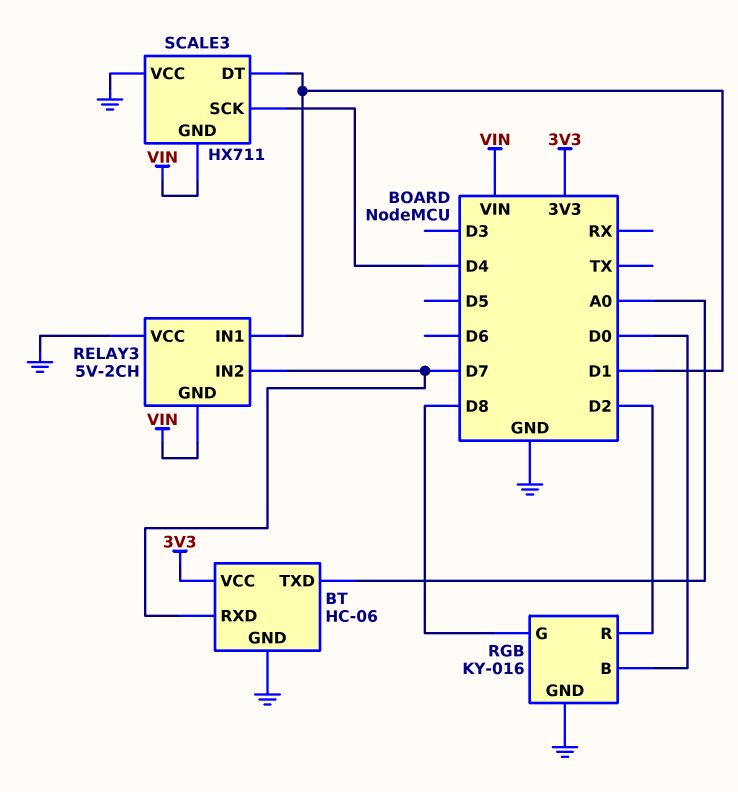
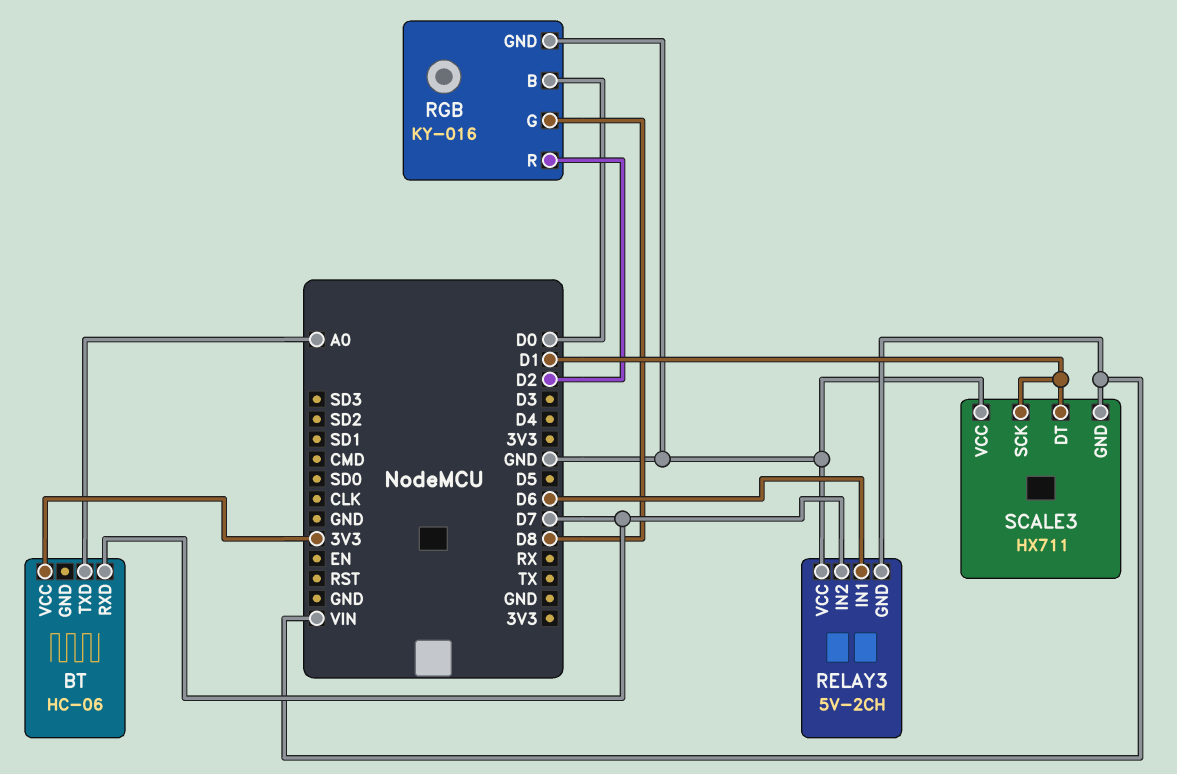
BT pin GND: GND -> none
RELAY3 pin IN1: D1 -> D6
SCALE3 pin SCK: D4 -> D1

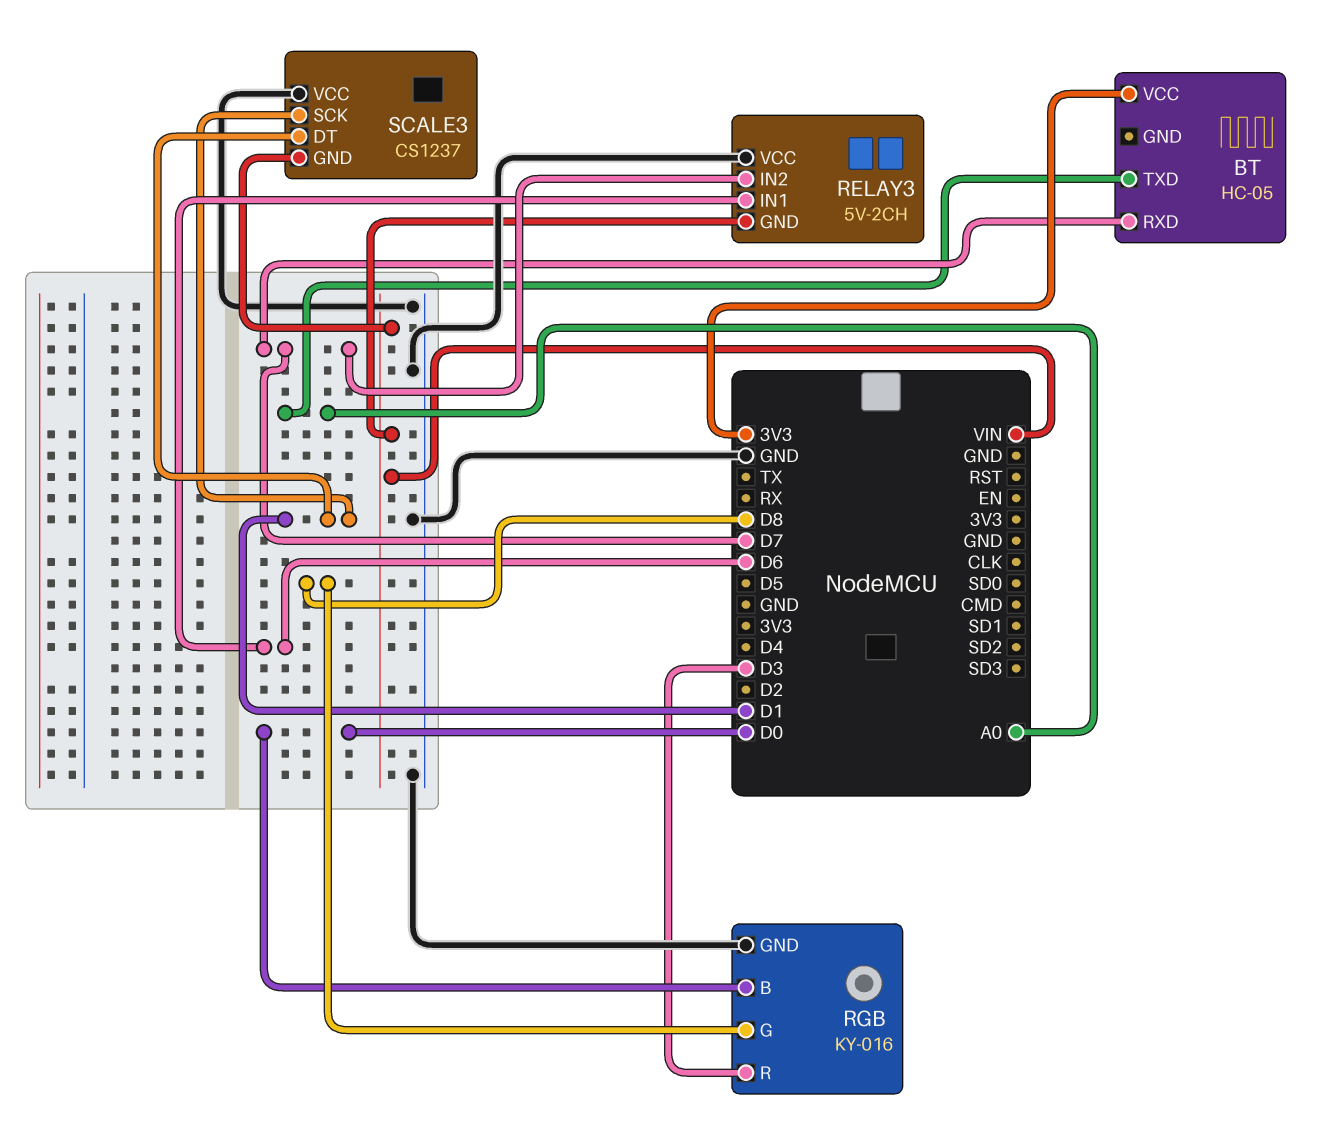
BT: HC-06 -> HC-05
RGB pin R: D2 -> D3
SCALE3: HX711 -> CS1237

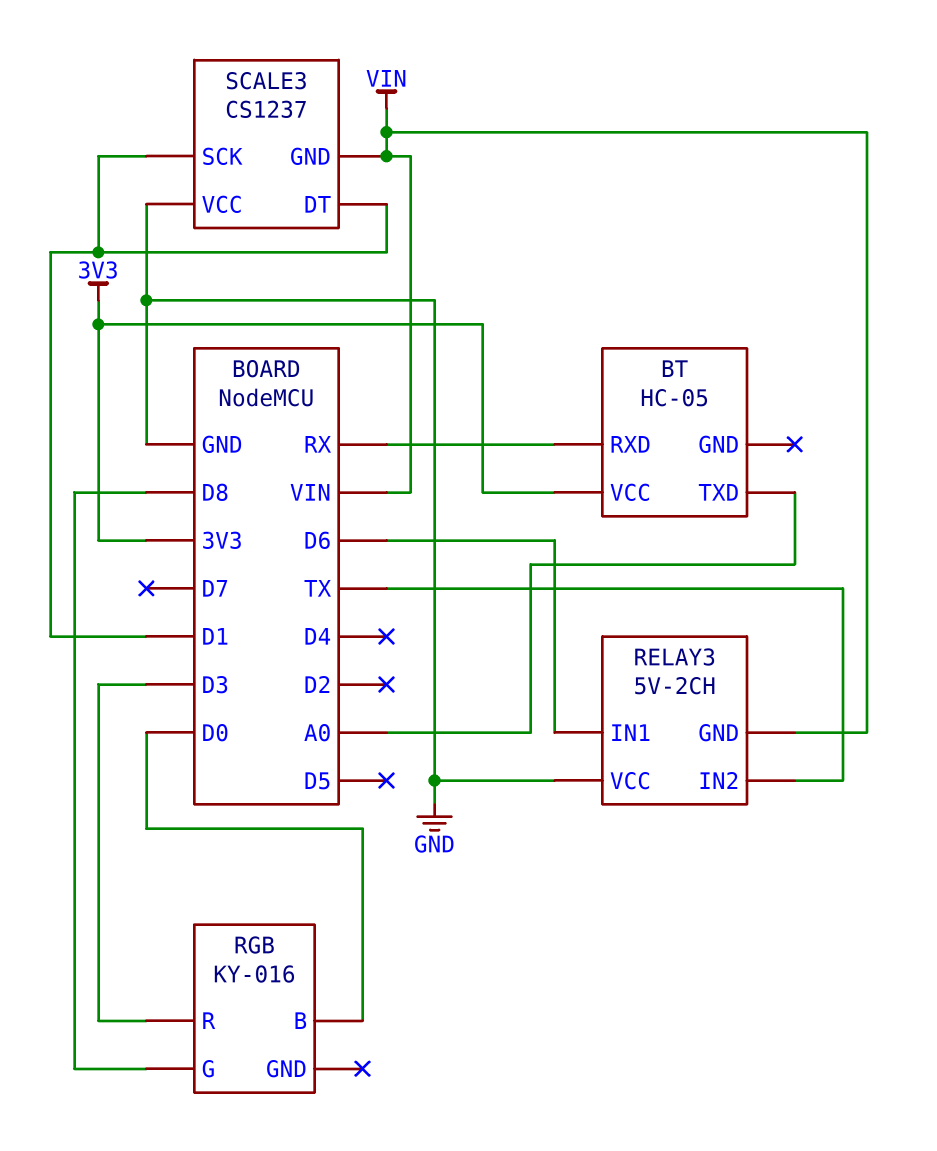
BT pin RXD: D7 -> RX
RELAY3 pin IN2: D7 -> TX
RGB pin GND: GND -> none

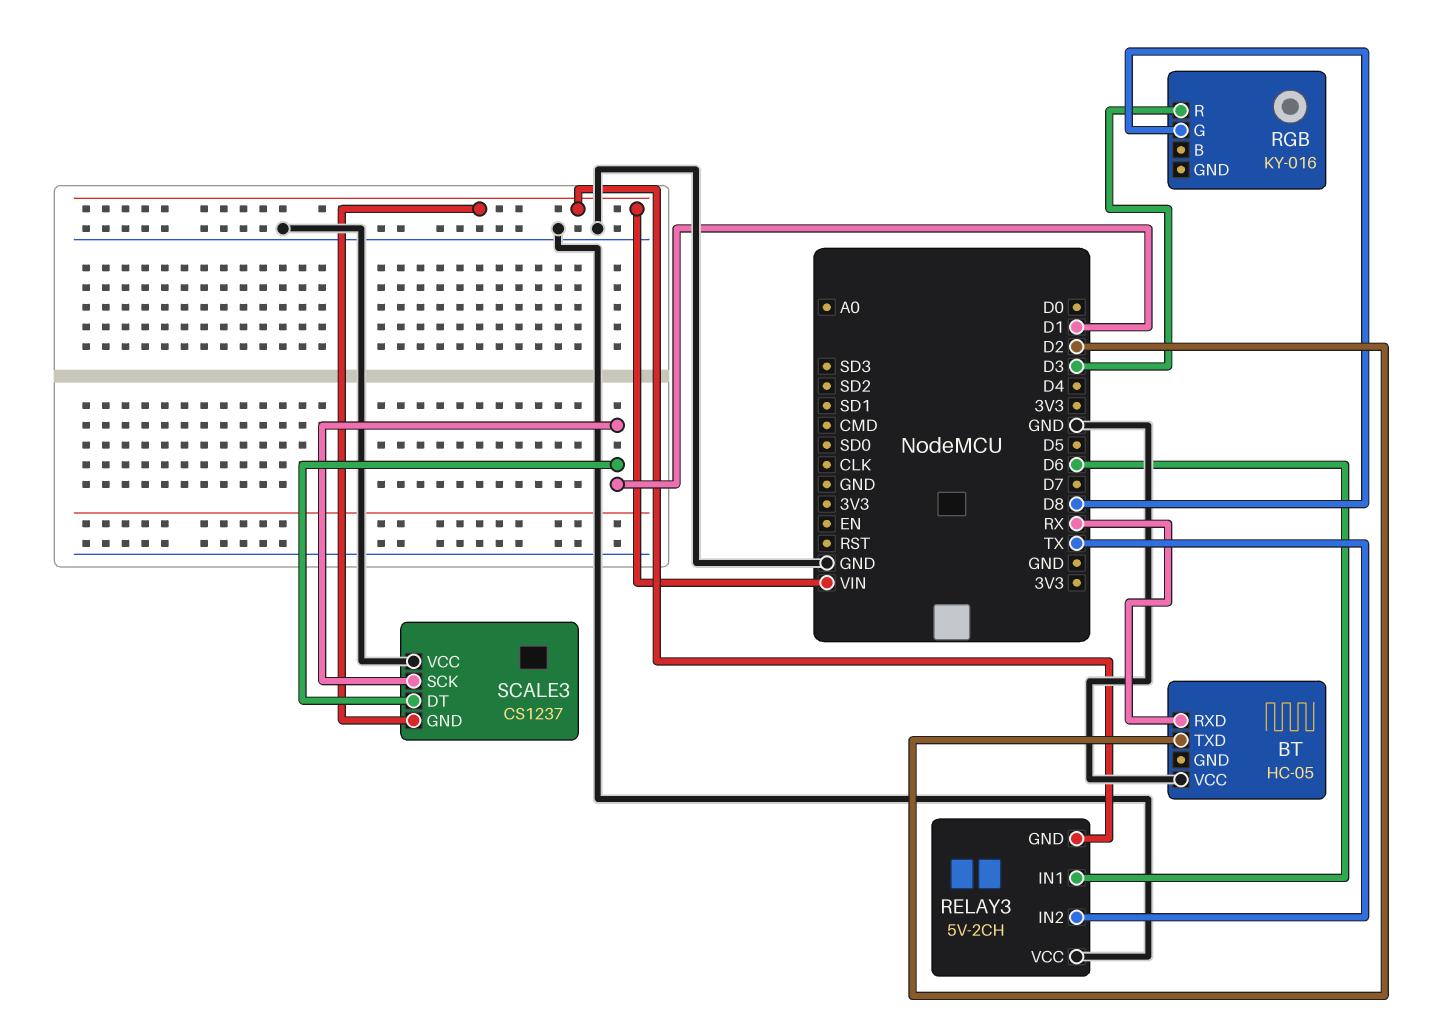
BT pin TXD: A0 -> D2
BT pin VCC: 3V3 -> GND
RGB pin B: D0 -> none

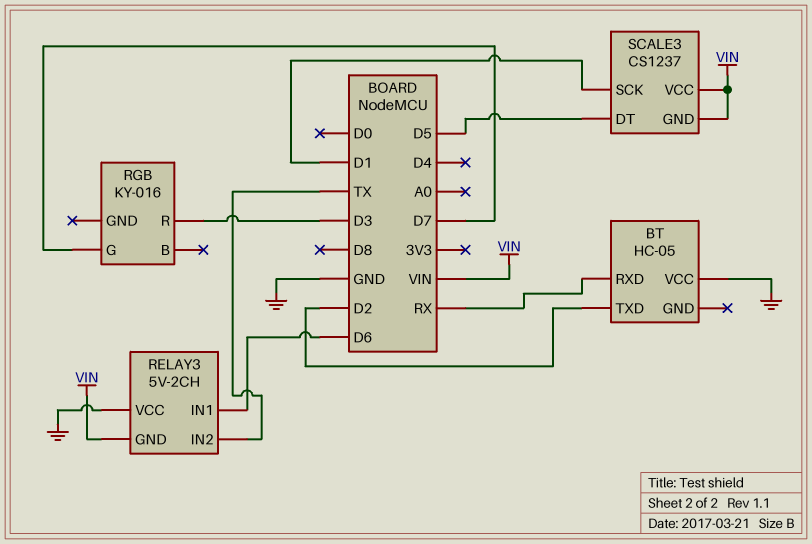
RGB pin G: D8 -> D7
SCALE3 pin DT: D1 -> D5
SCALE3 pin VCC: GND -> VIN

